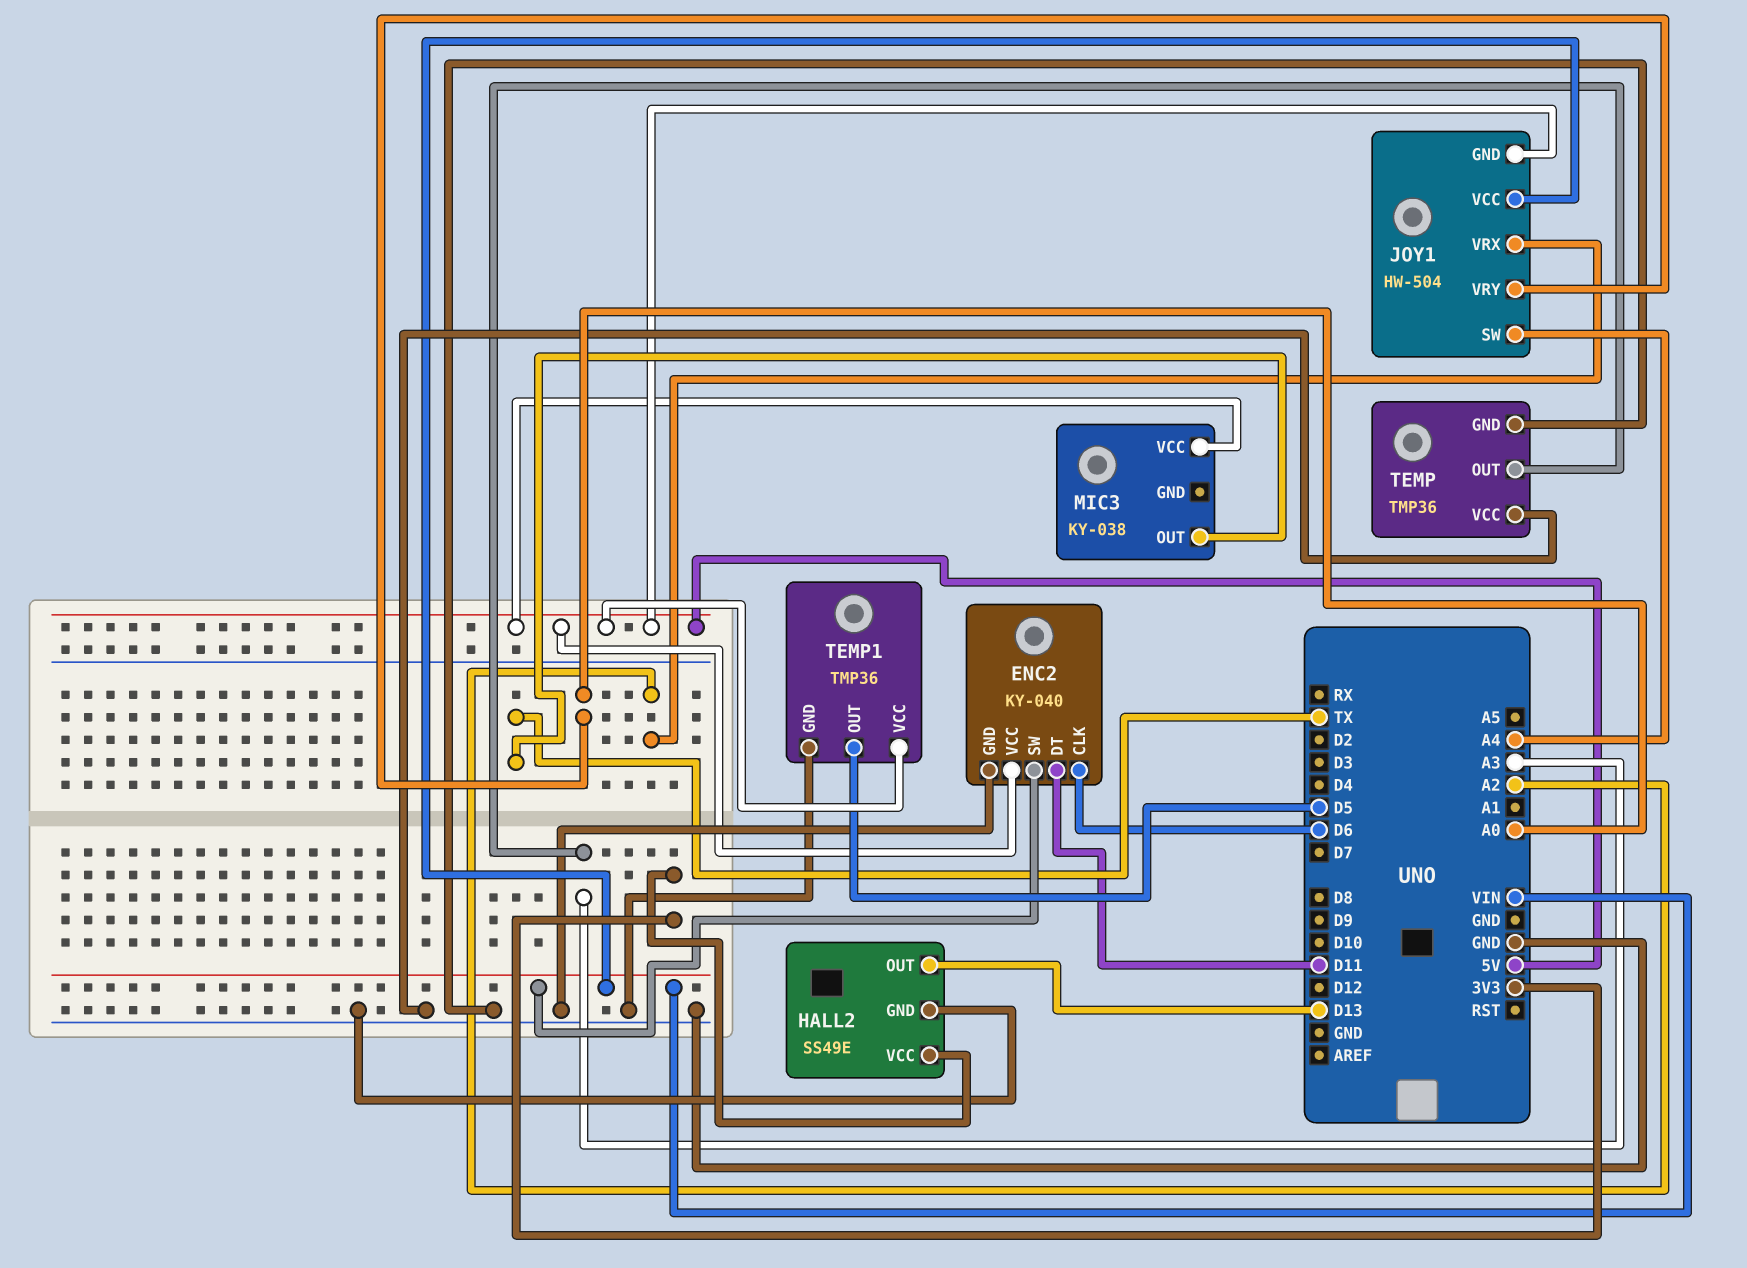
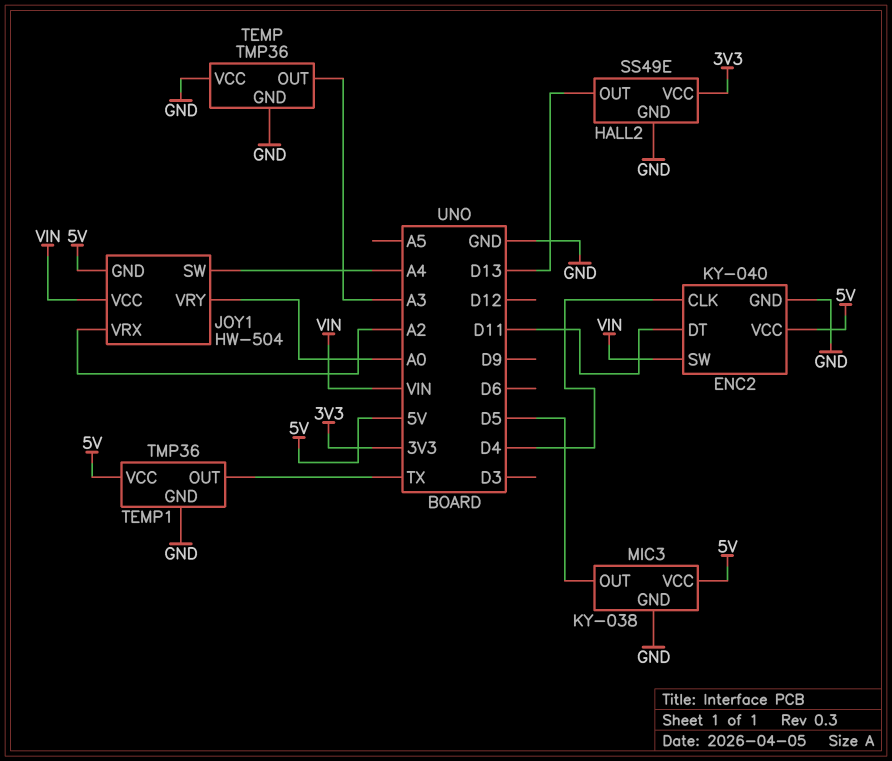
ENC2 pin CLK: D6 -> D4
MIC3 pin GND: none -> GND
MIC3 pin OUT: TX -> D5
TEMP1 pin OUT: D5 -> TX

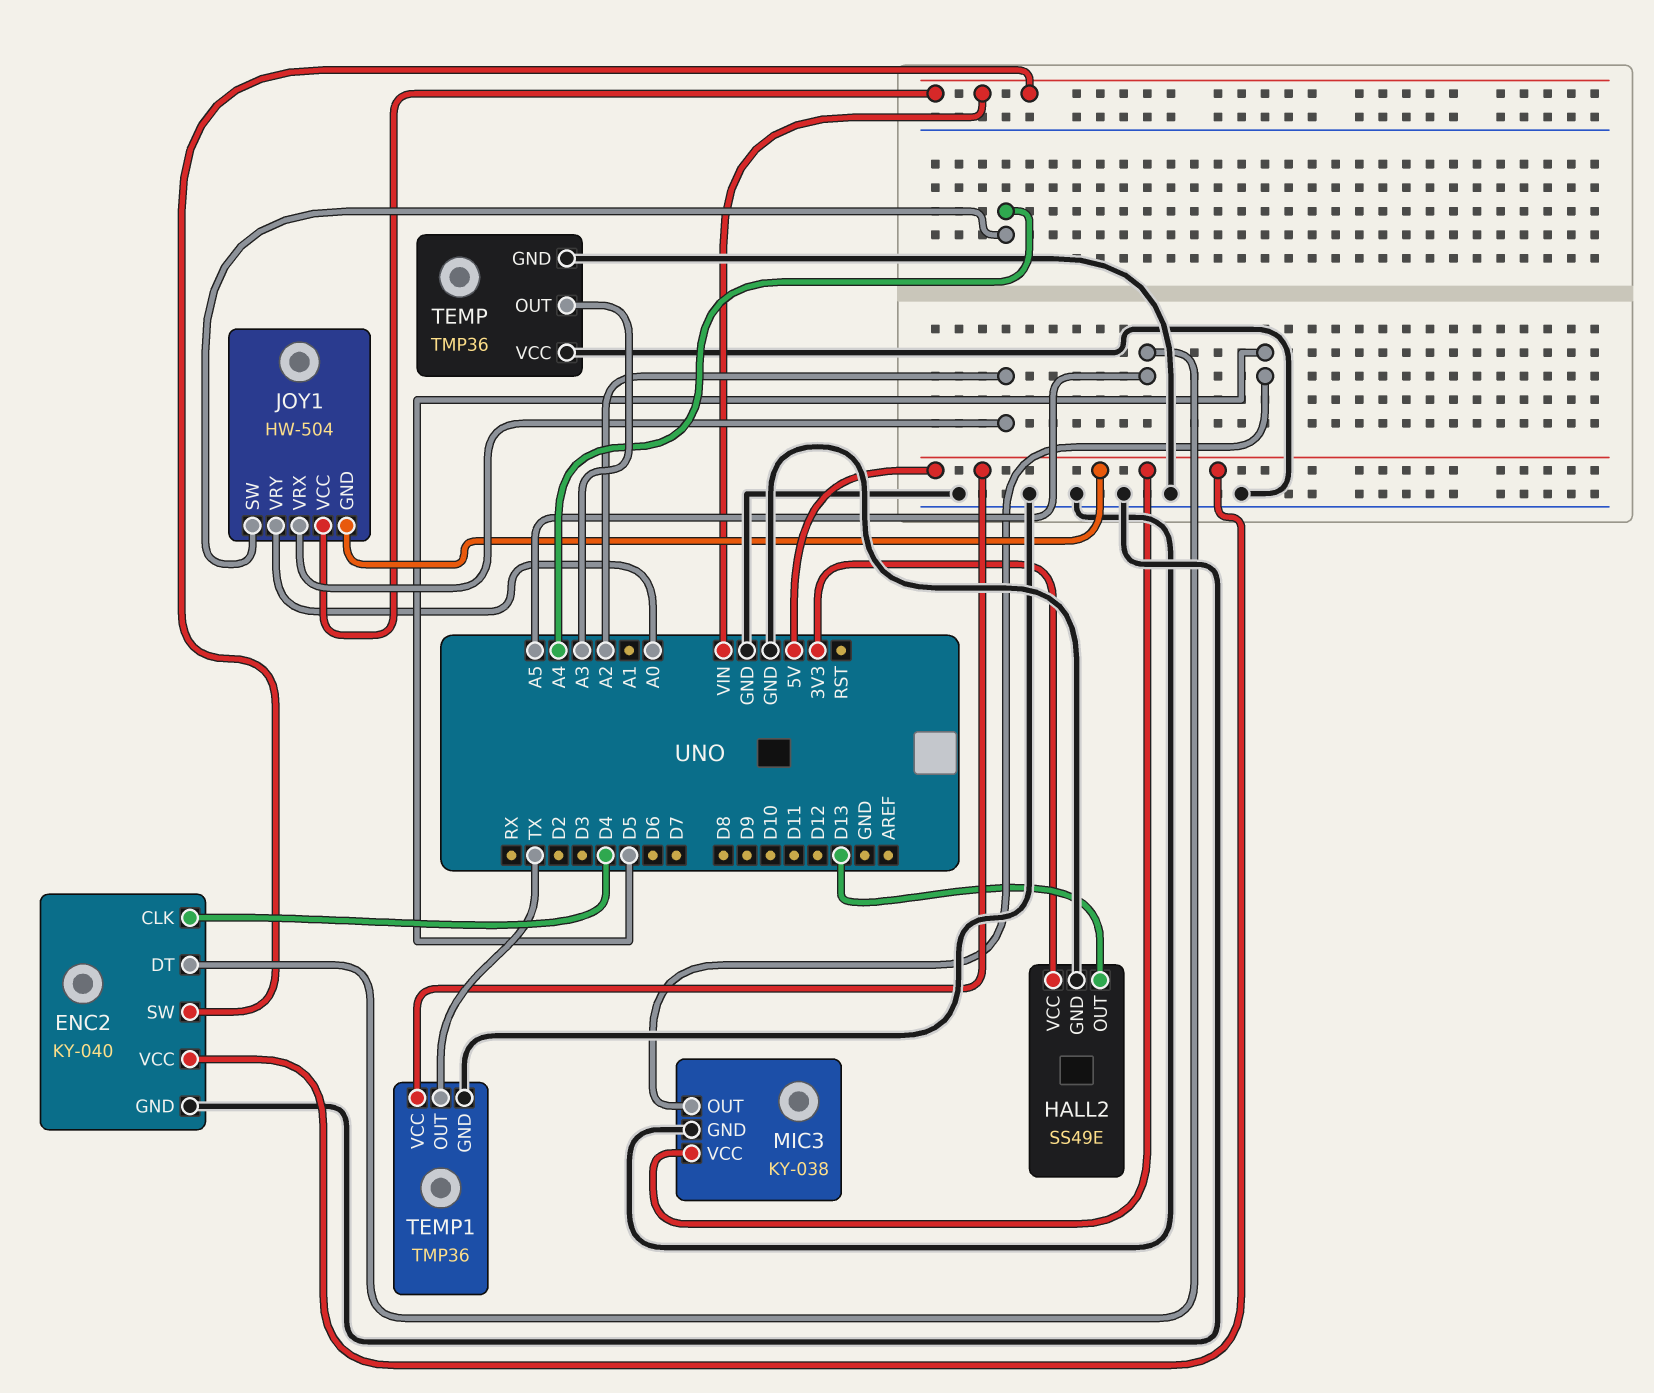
ENC2 pin DT: D11 -> A5

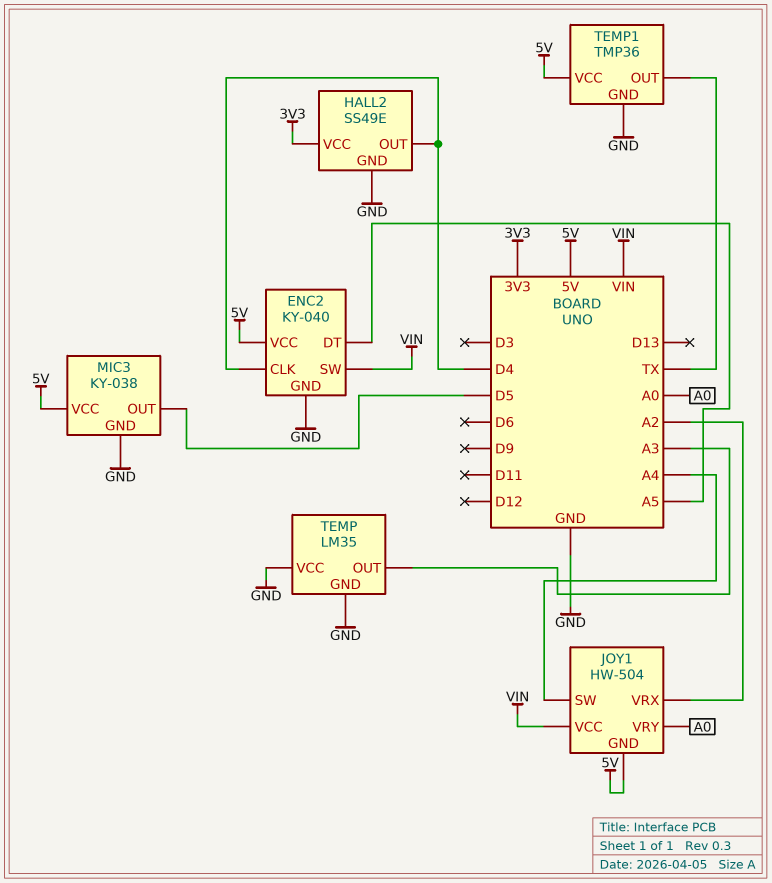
HALL2 pin OUT: D13 -> D4
TEMP: TMP36 -> LM35

